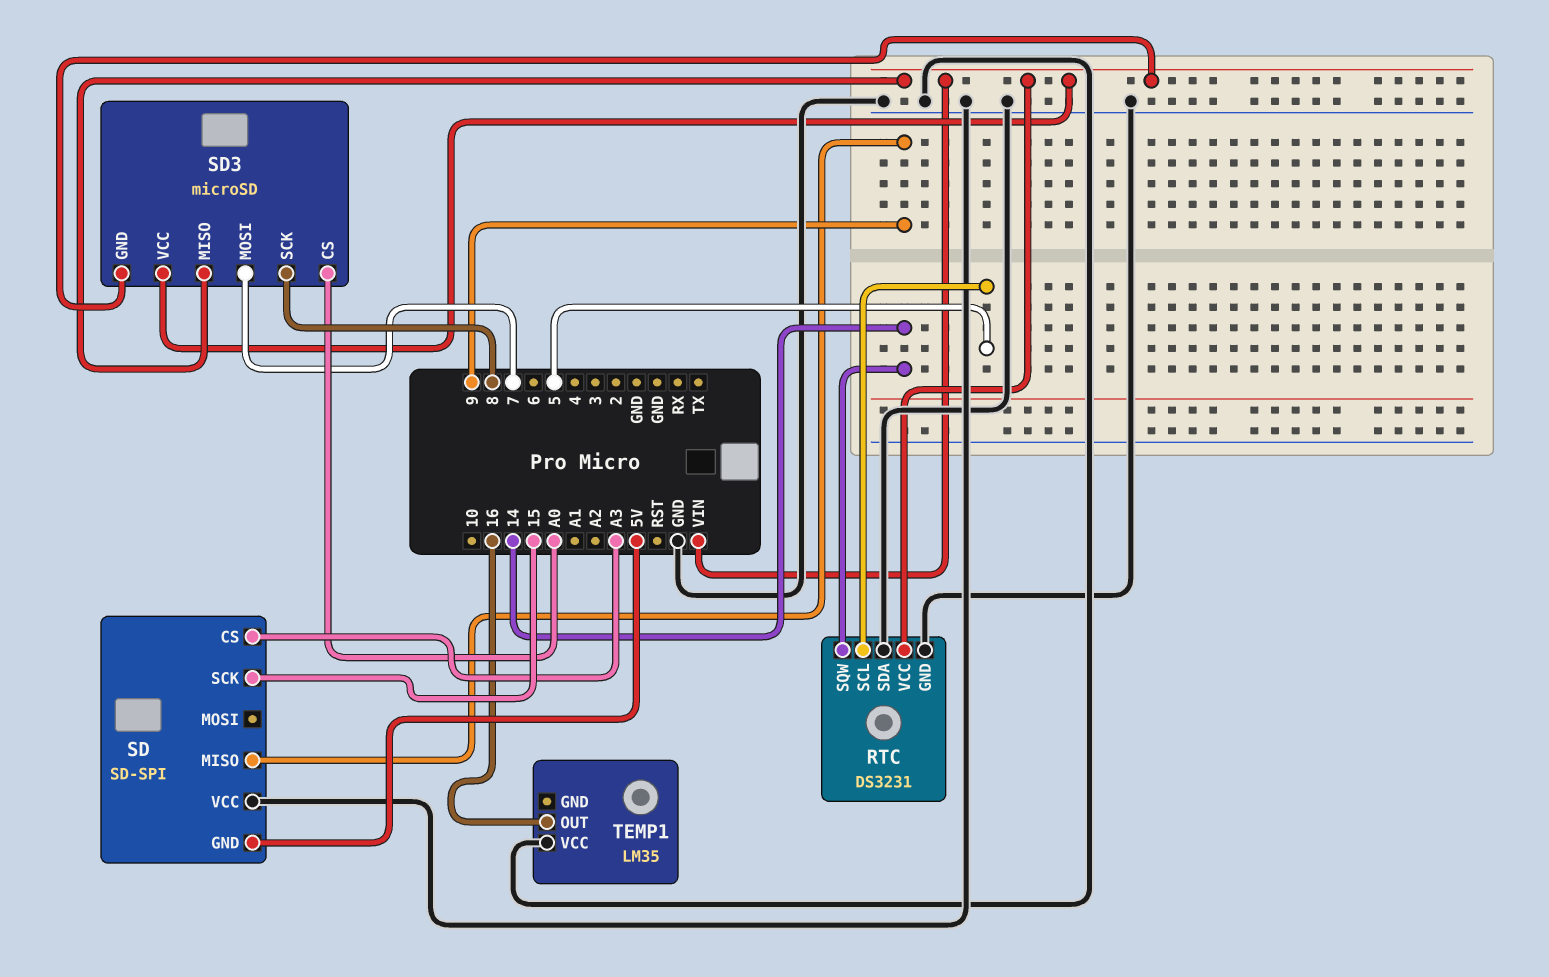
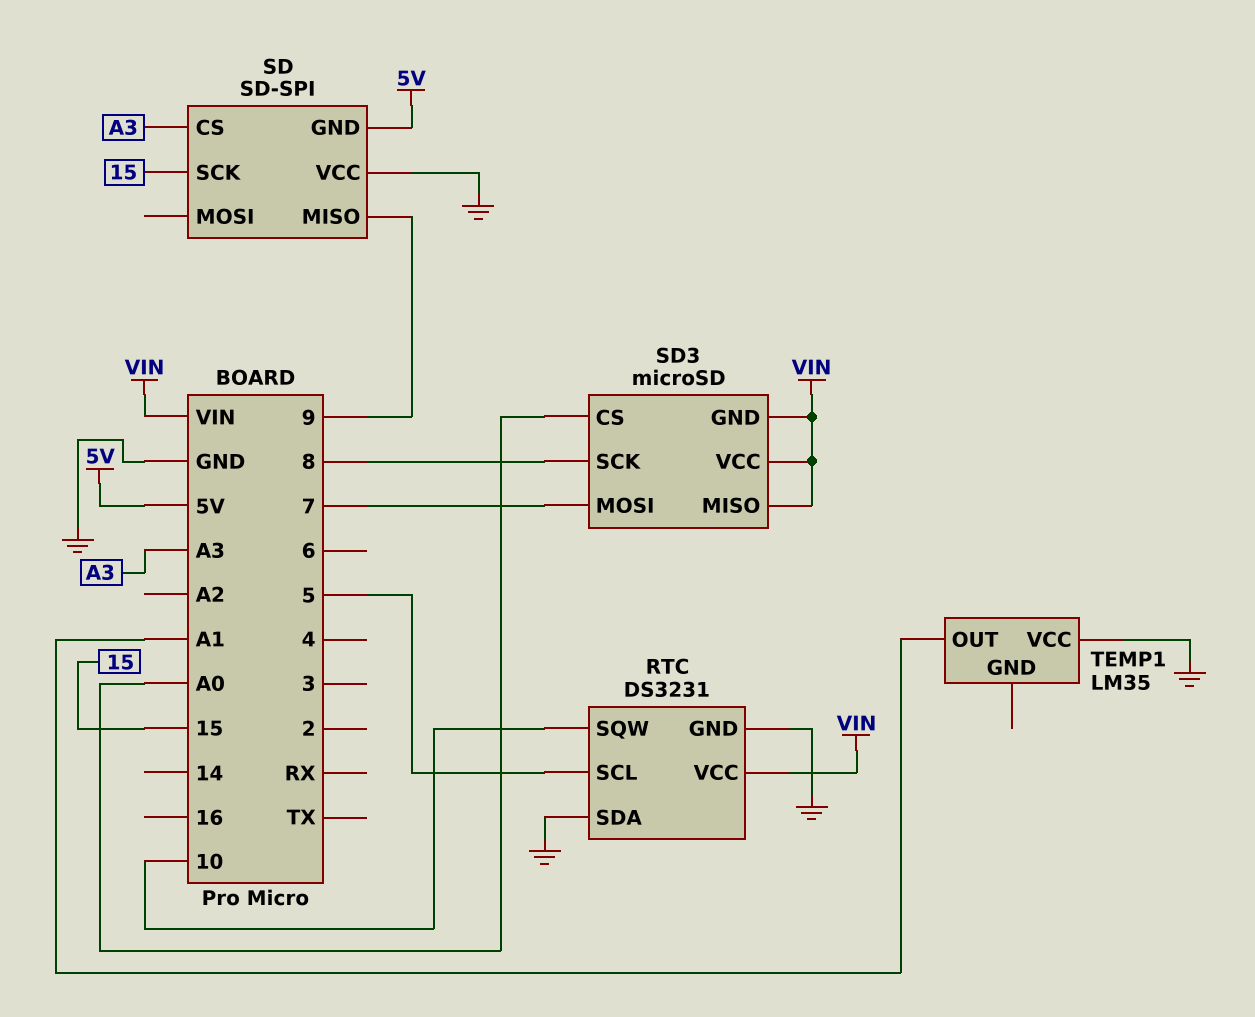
RTC pin SQW: 14 -> 10
TEMP1 pin OUT: 16 -> A1

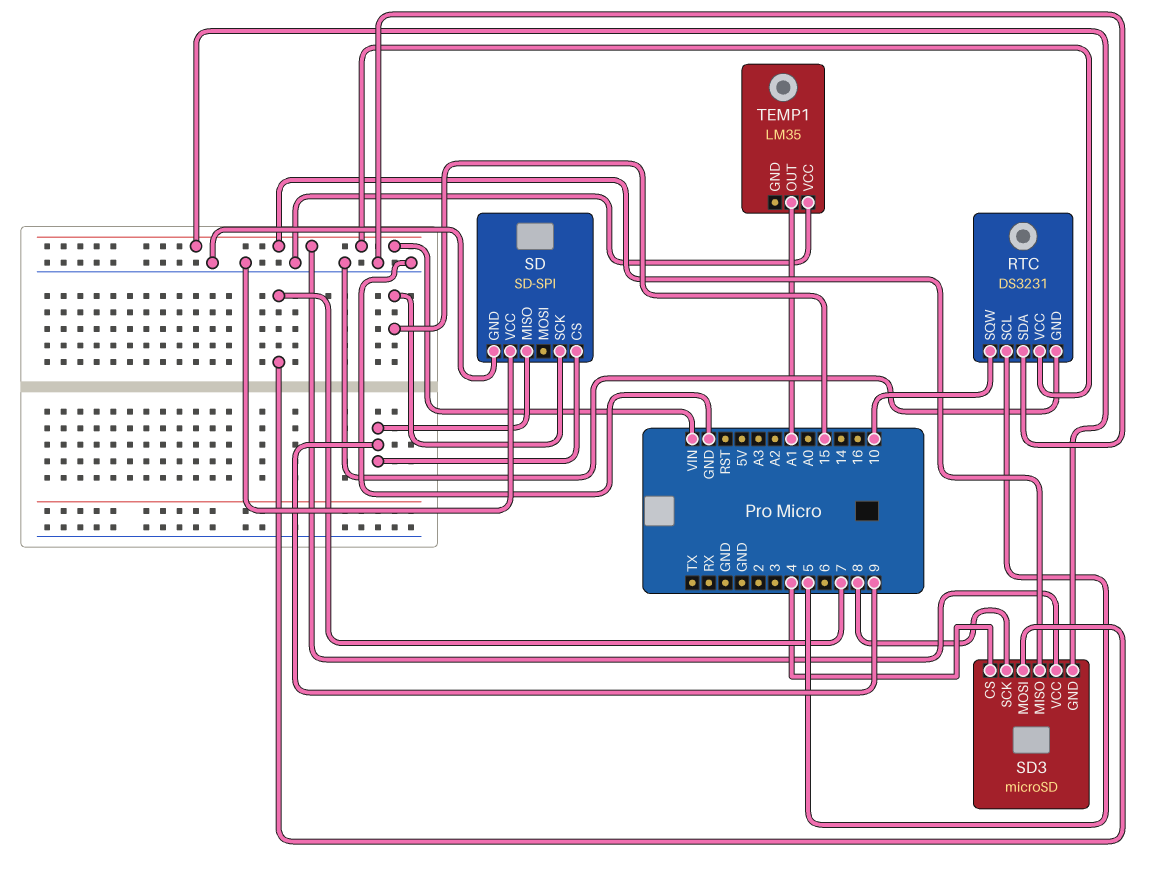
SD pin CS: A3 -> 9
SD pin GND: 5V -> GND
SD3 pin CS: A0 -> 4

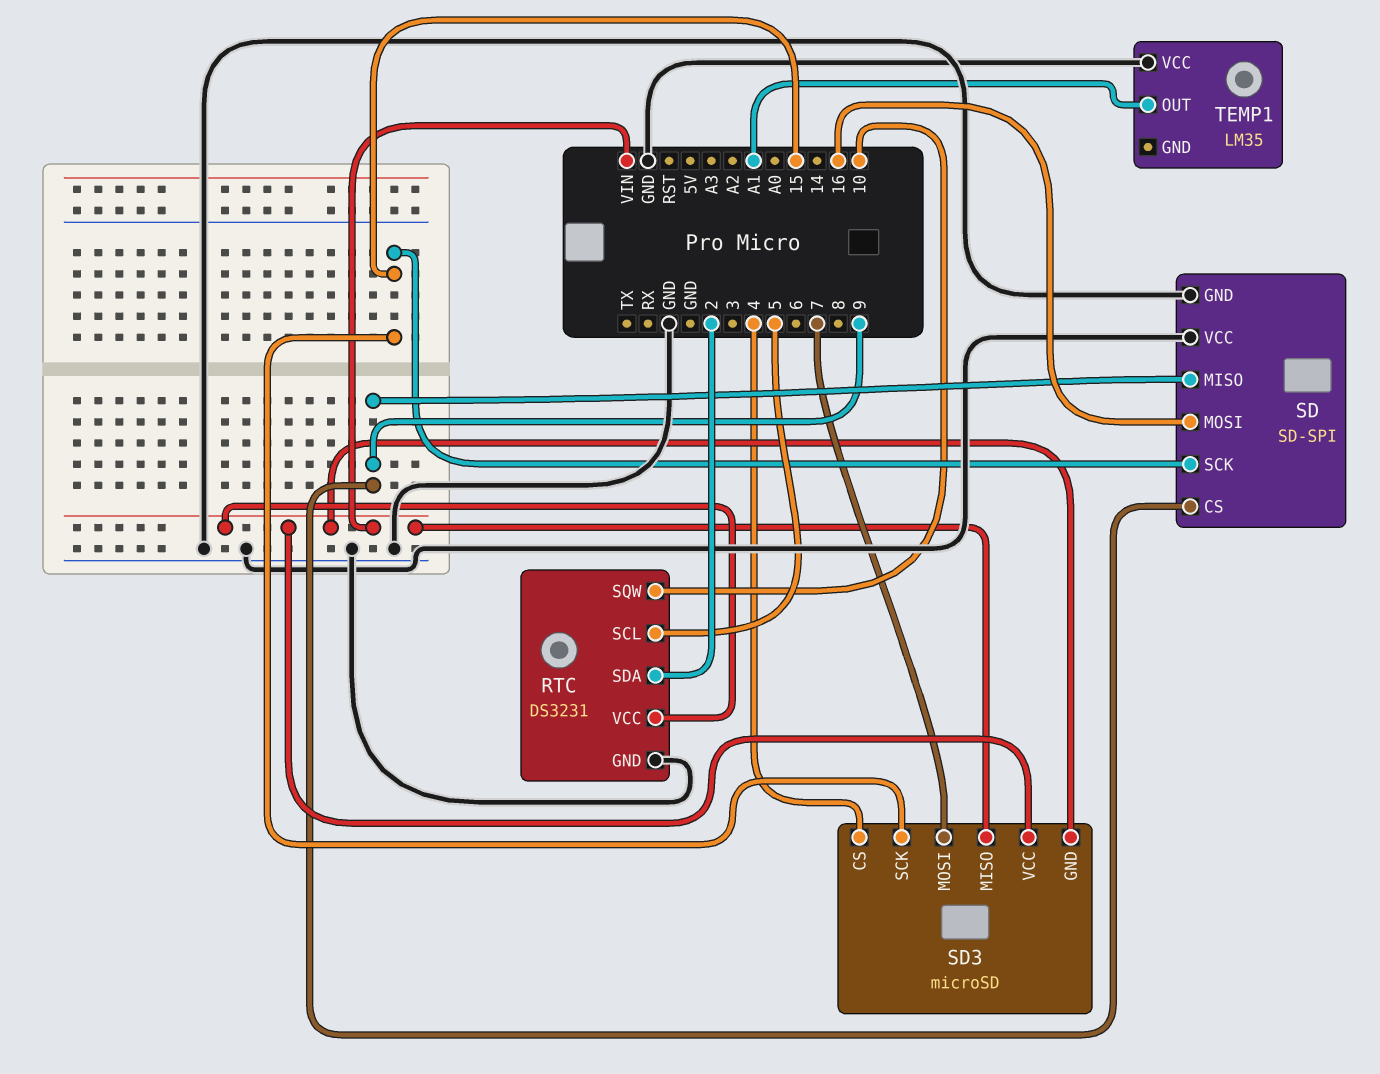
RTC pin SDA: GND -> 2
SD pin MOSI: none -> 16
SD3 pin SCK: 8 -> 15

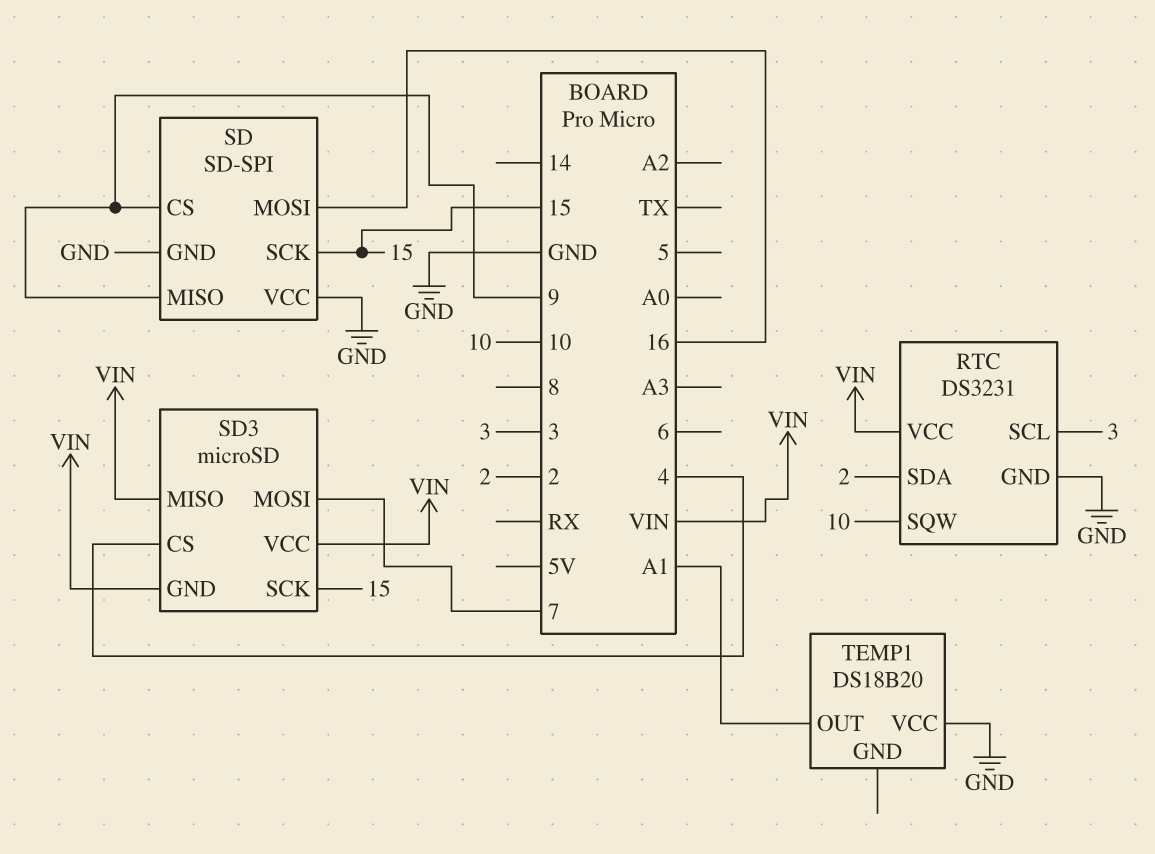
RTC pin SCL: 5 -> 3
TEMP1: LM35 -> DS18B20

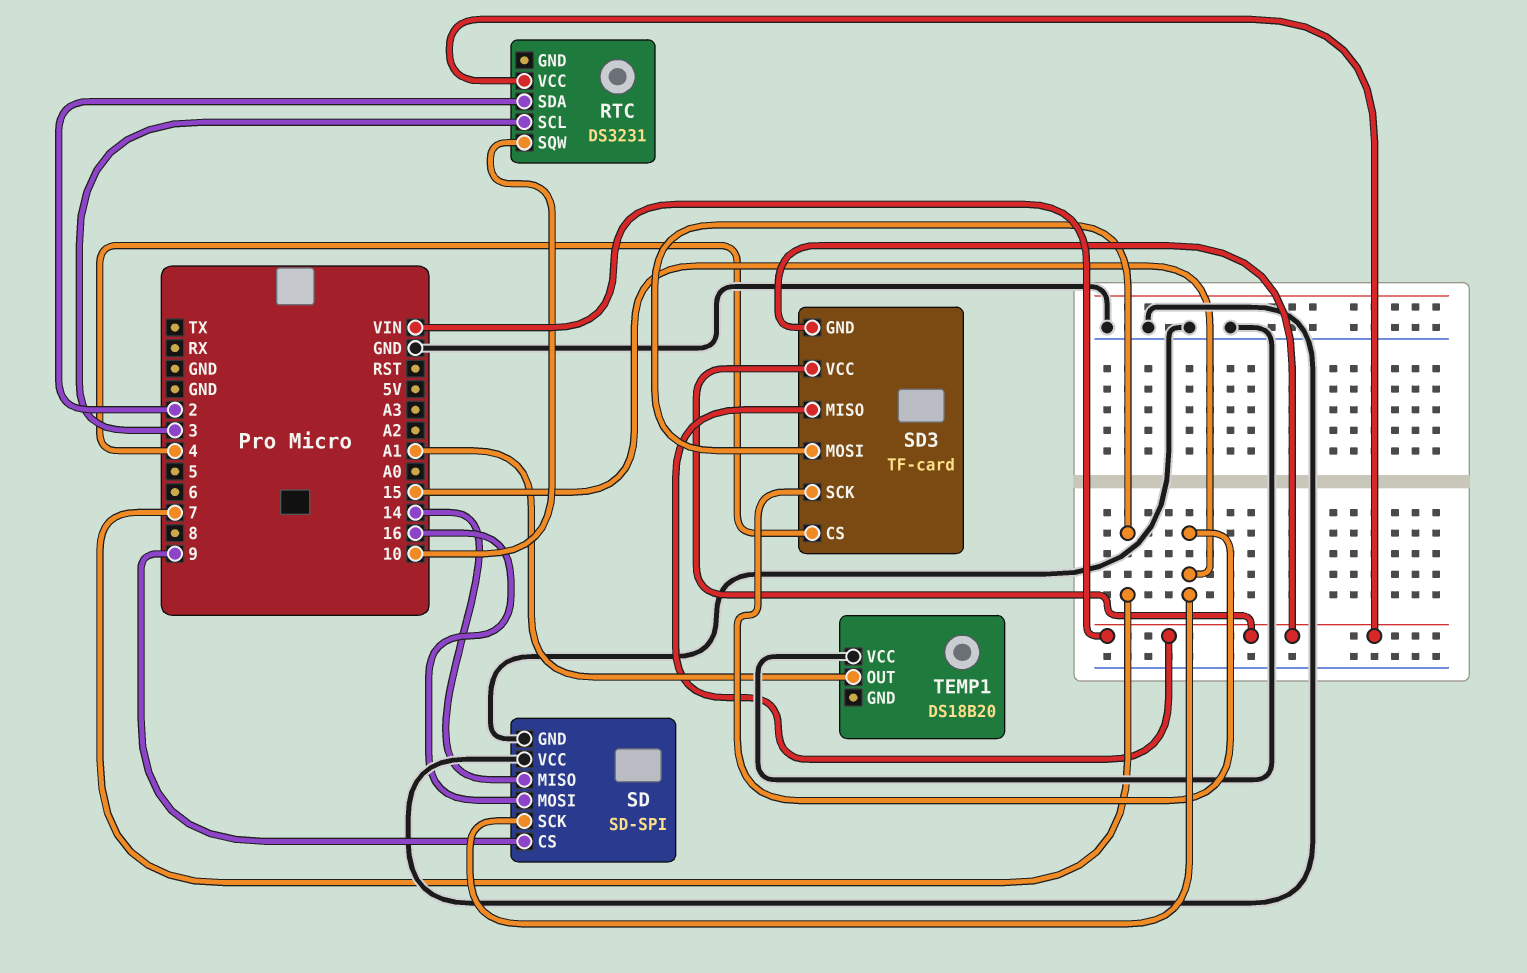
RTC pin GND: GND -> none
SD pin MISO: 9 -> 14
SD3: microSD -> TF-card

